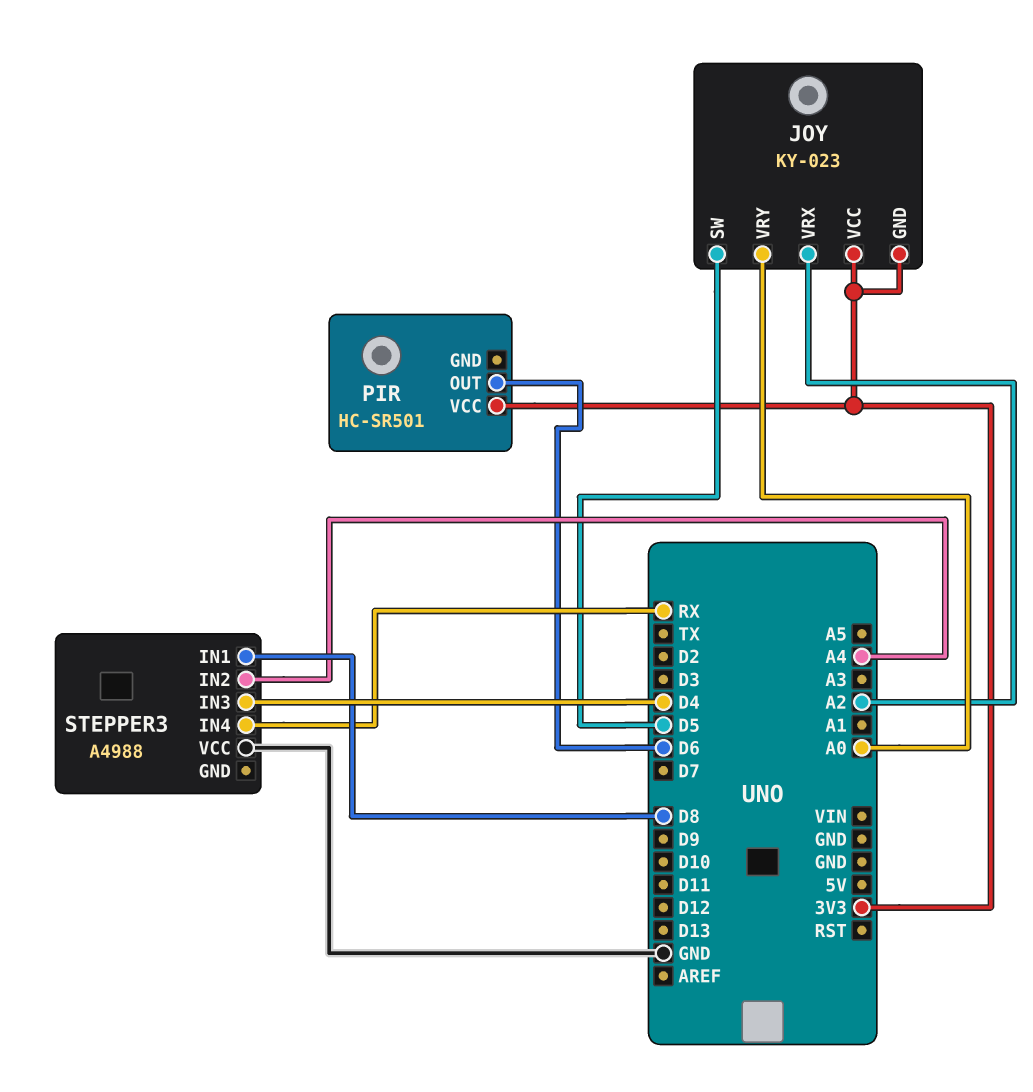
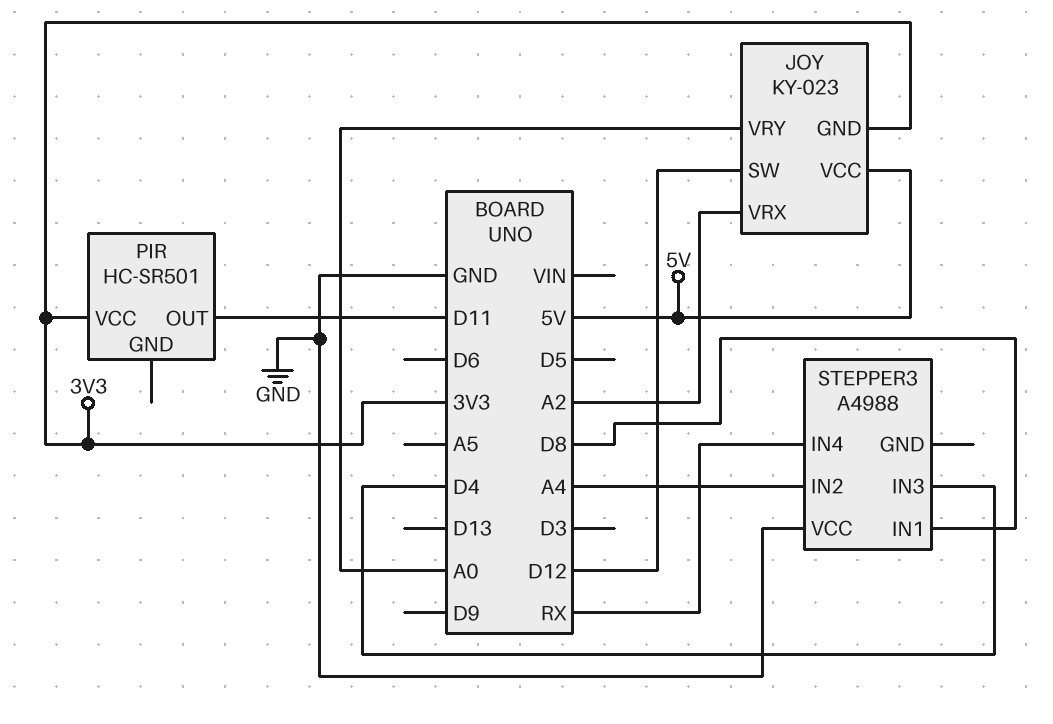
JOY pin SW: D5 -> D12
JOY pin VCC: 3V3 -> 5V
PIR pin OUT: D6 -> D11

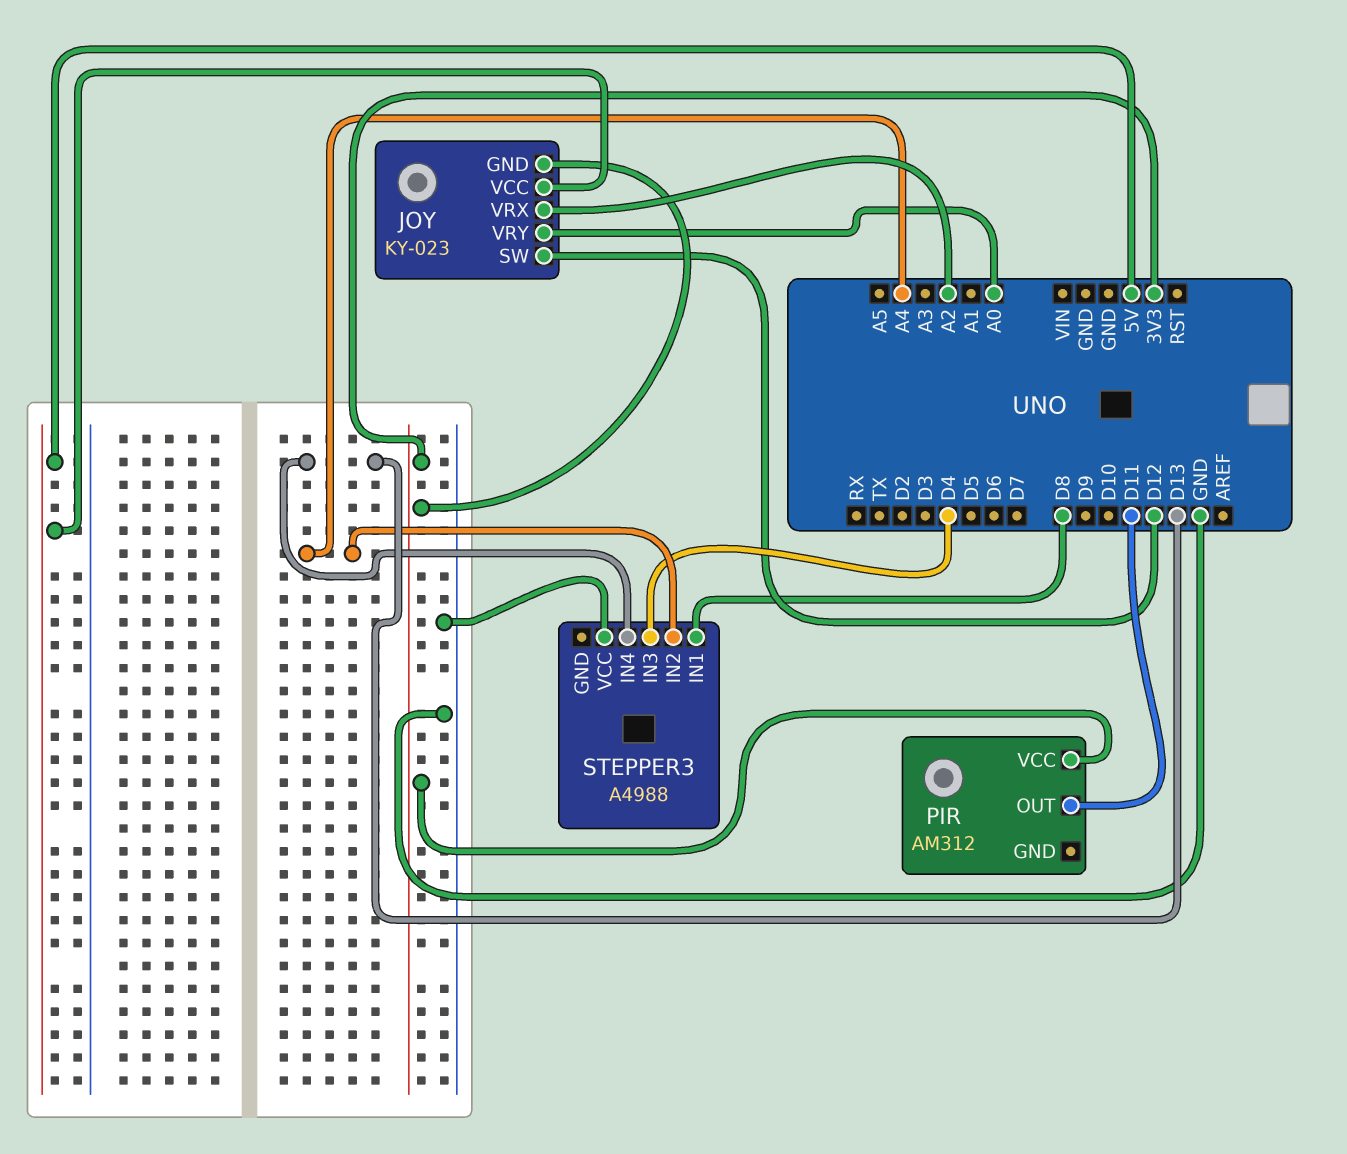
PIR: HC-SR501 -> AM312
STEPPER3 pin IN4: RX -> D13

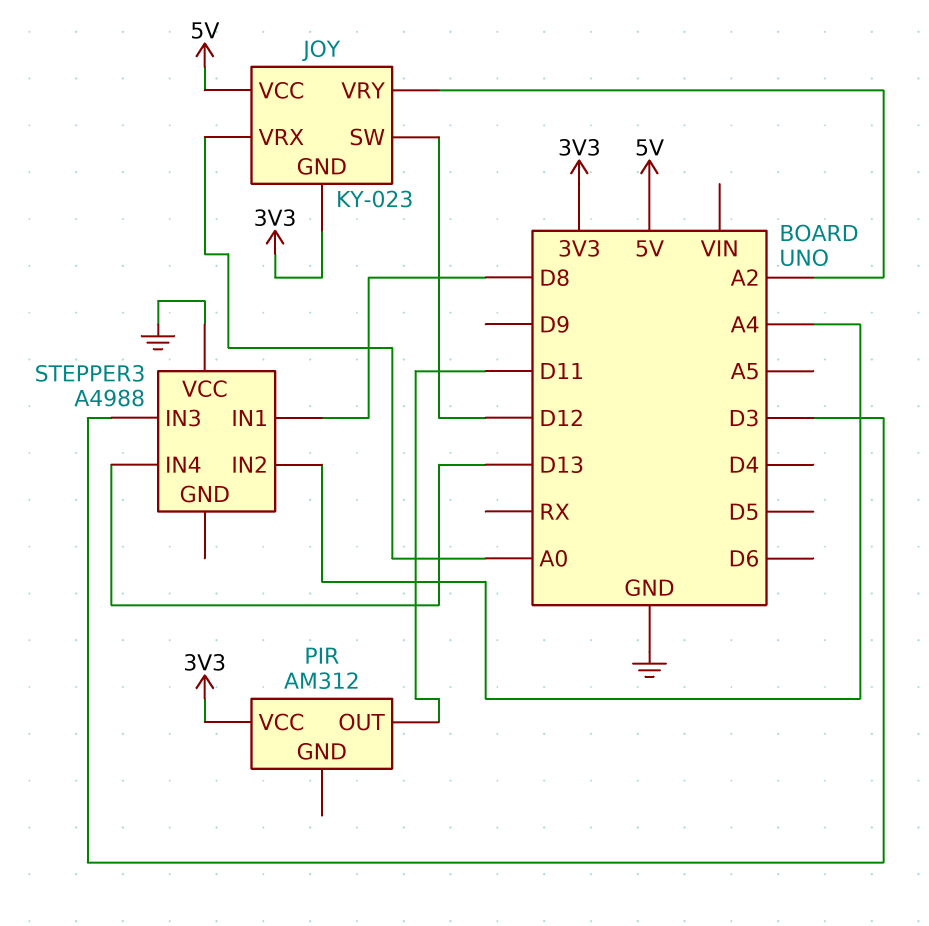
JOY pin VRX: A2 -> A0
JOY pin VRY: A0 -> A2
STEPPER3 pin IN3: D4 -> D3

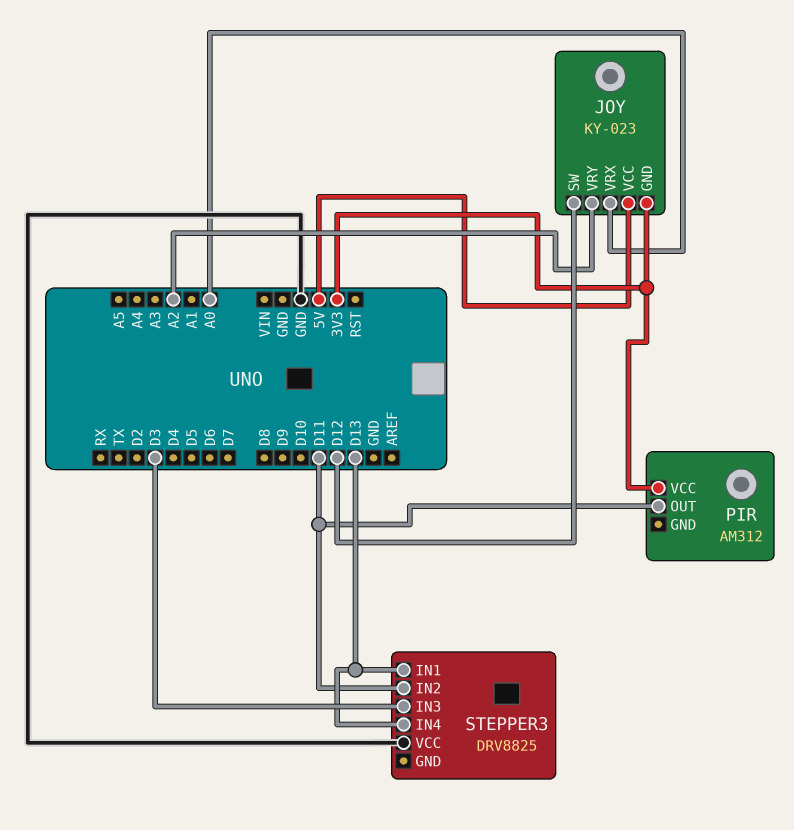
STEPPER3: A4988 -> DRV8825
STEPPER3 pin IN1: D8 -> D13
STEPPER3 pin IN2: A4 -> D11

